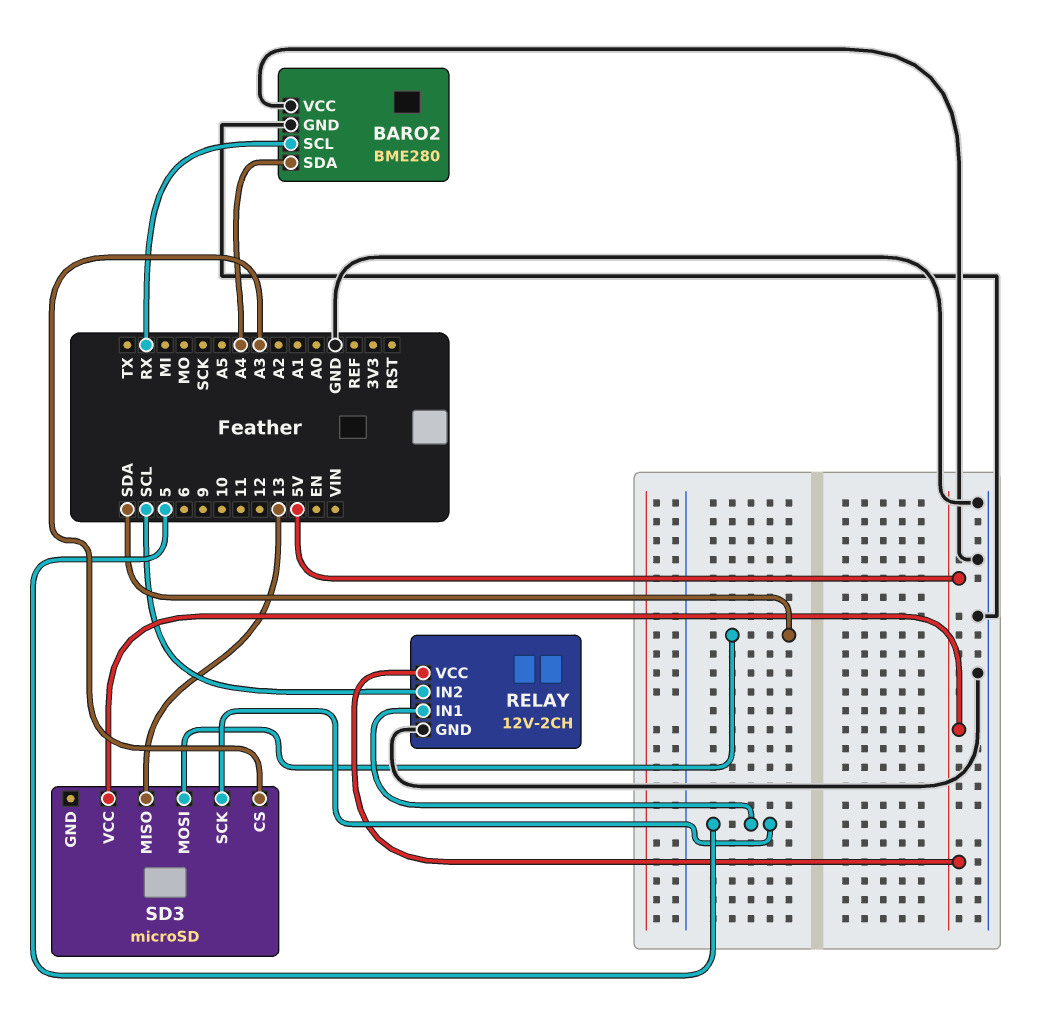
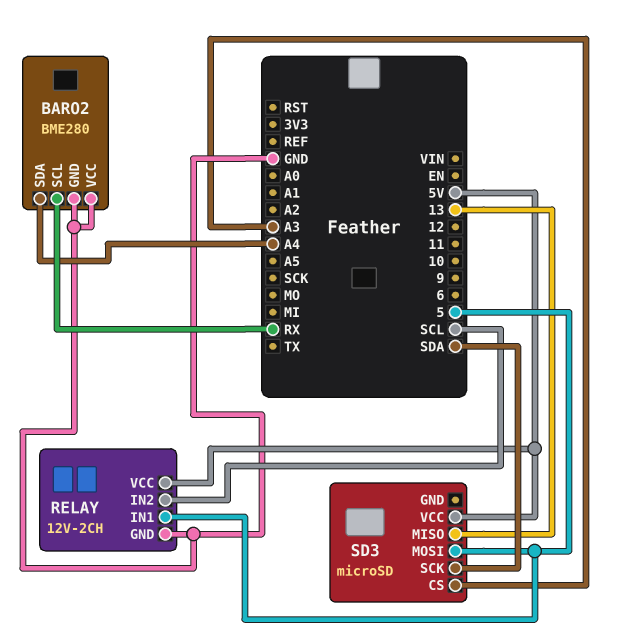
SD3 pin MOSI: SDA -> 5
SD3 pin SCK: 5 -> SDA

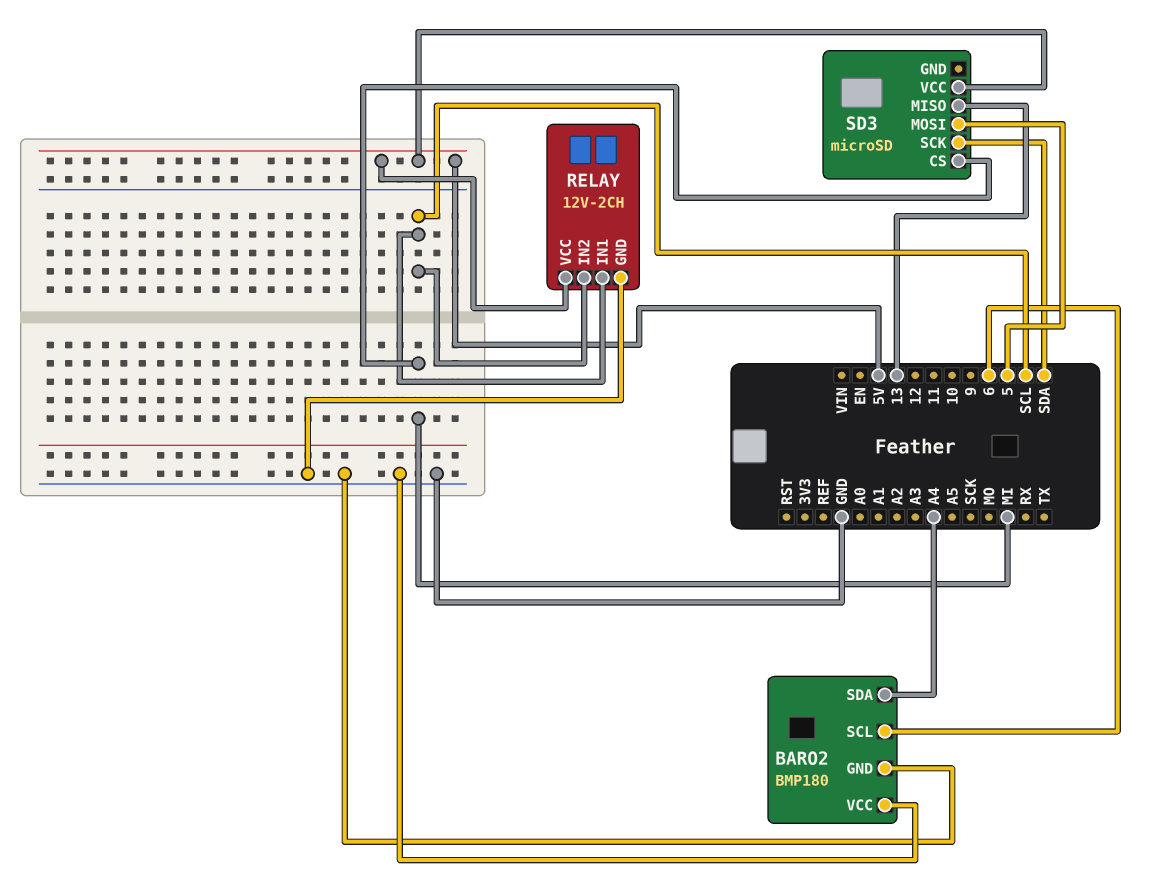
BARO2: BME280 -> BMP180
BARO2 pin SCL: RX -> 6
RELAY pin IN1: 5 -> SCL
SD3 pin CS: A3 -> MI

